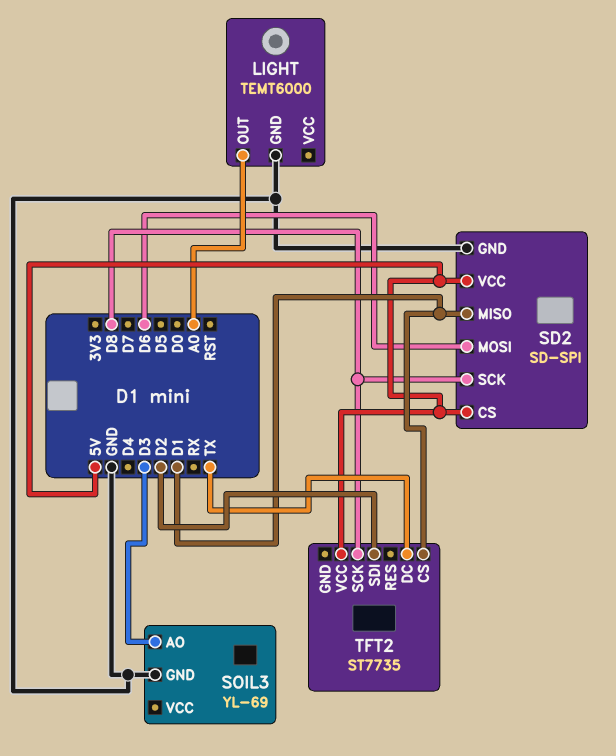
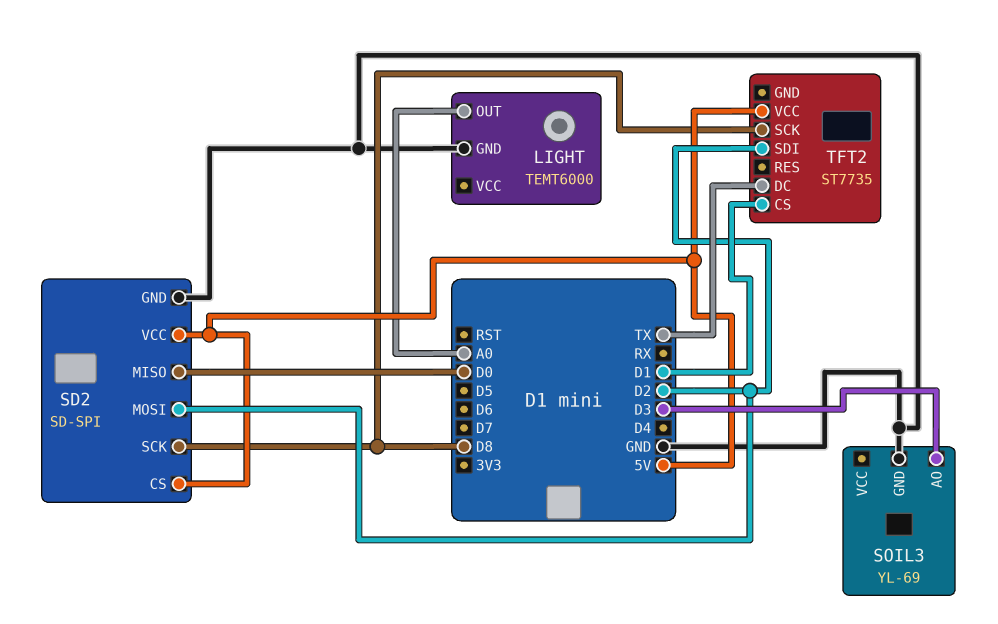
SD2 pin MISO: D1 -> D0
SD2 pin MOSI: D6 -> D2

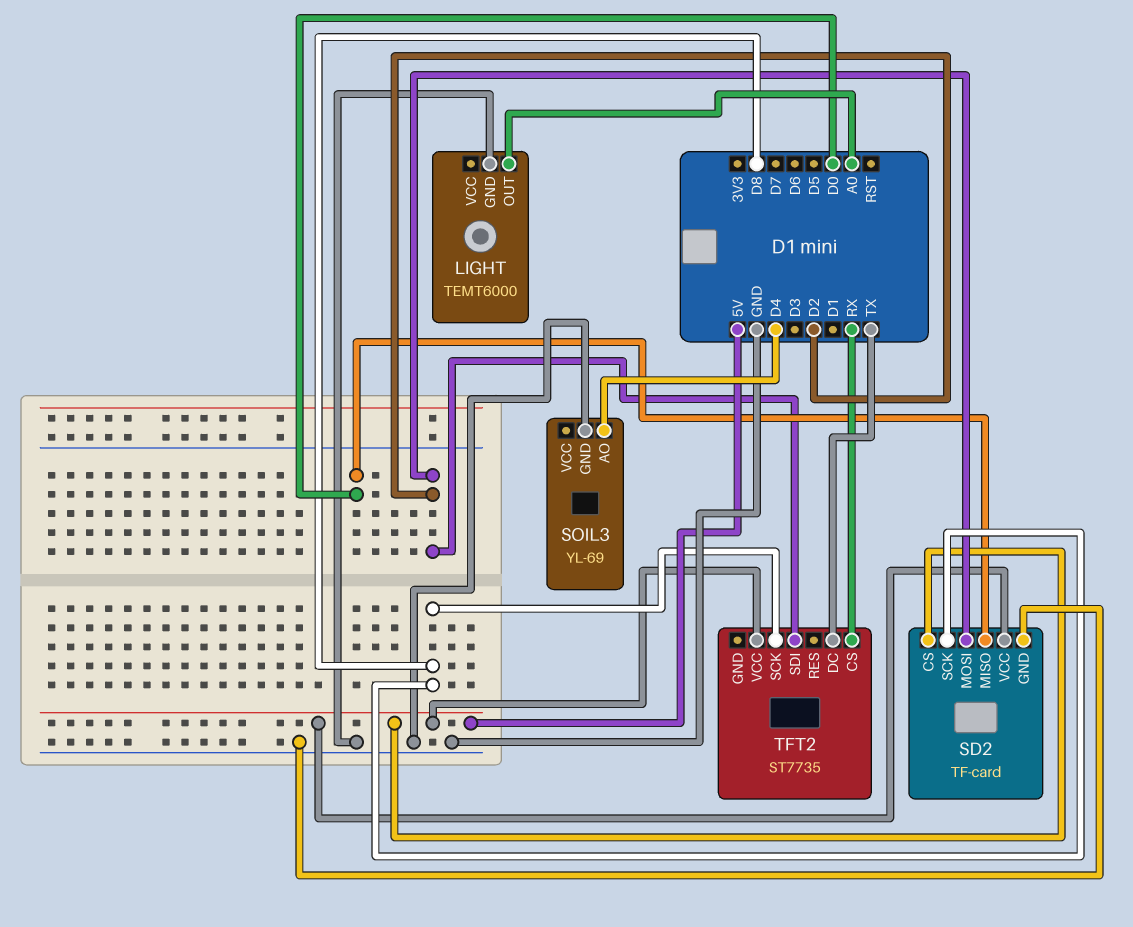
SD2: SD-SPI -> TF-card
SOIL3 pin AO: D3 -> D4
TFT2 pin CS: D1 -> RX

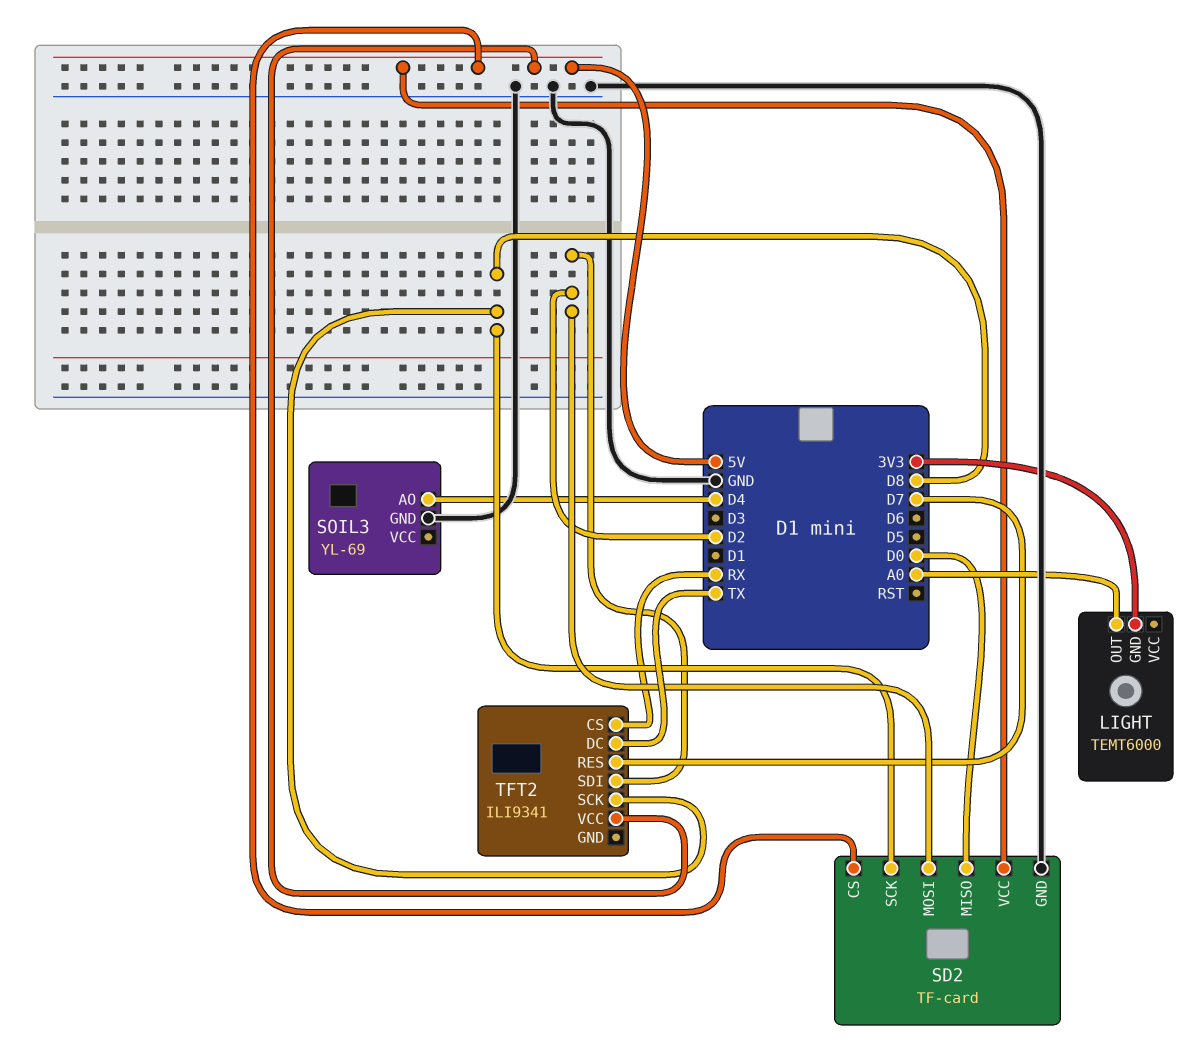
LIGHT pin GND: GND -> 3V3
TFT2: ST7735 -> ILI9341
TFT2 pin RES: none -> D7

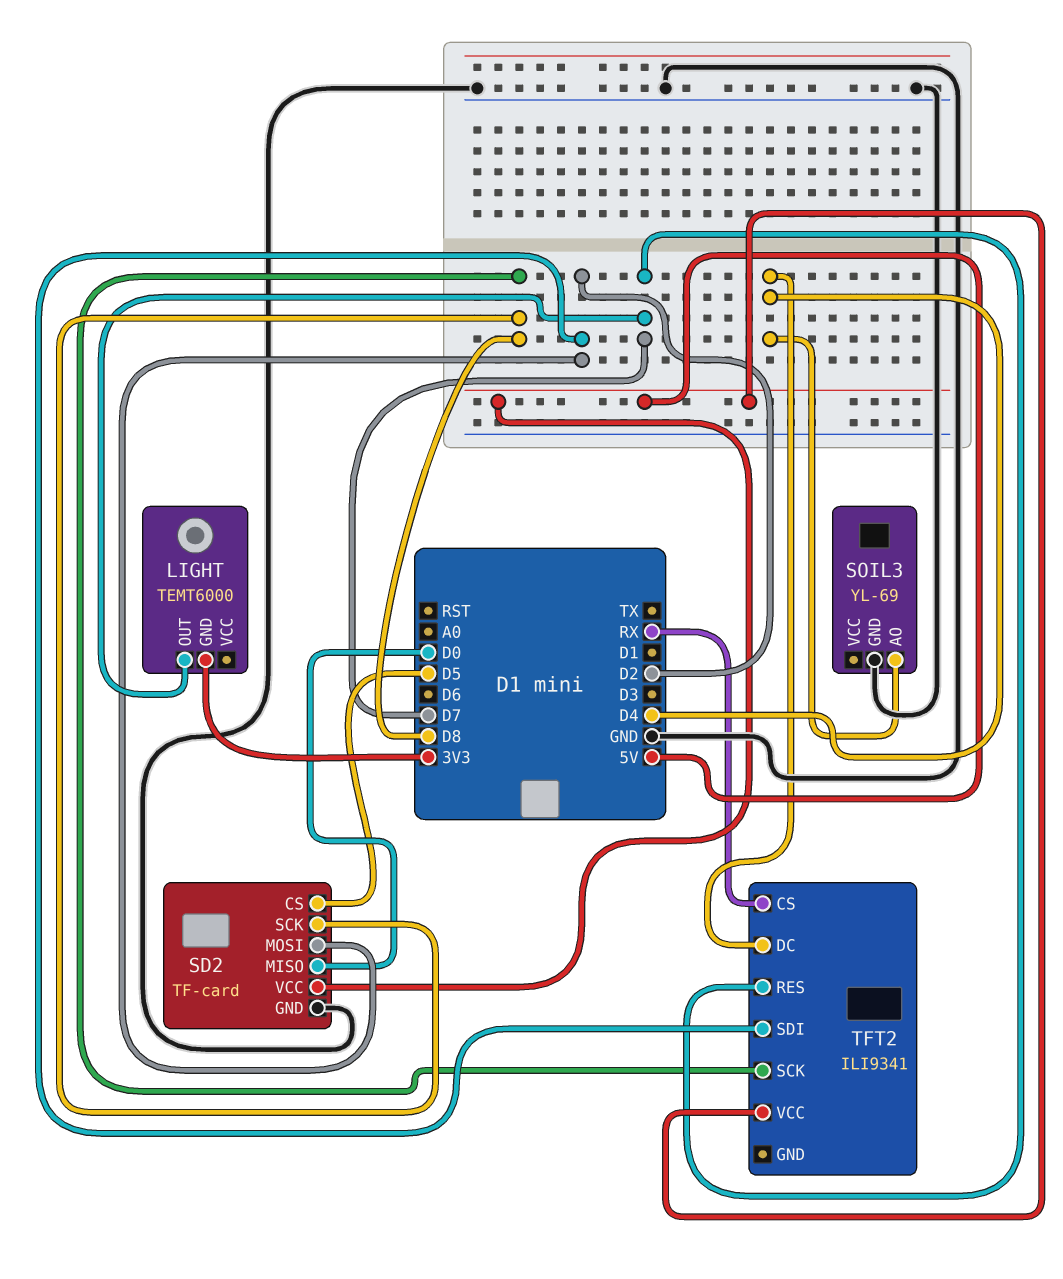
LIGHT pin OUT: A0 -> D7
SD2 pin CS: 5V -> D5
TFT2 pin DC: TX -> D4

